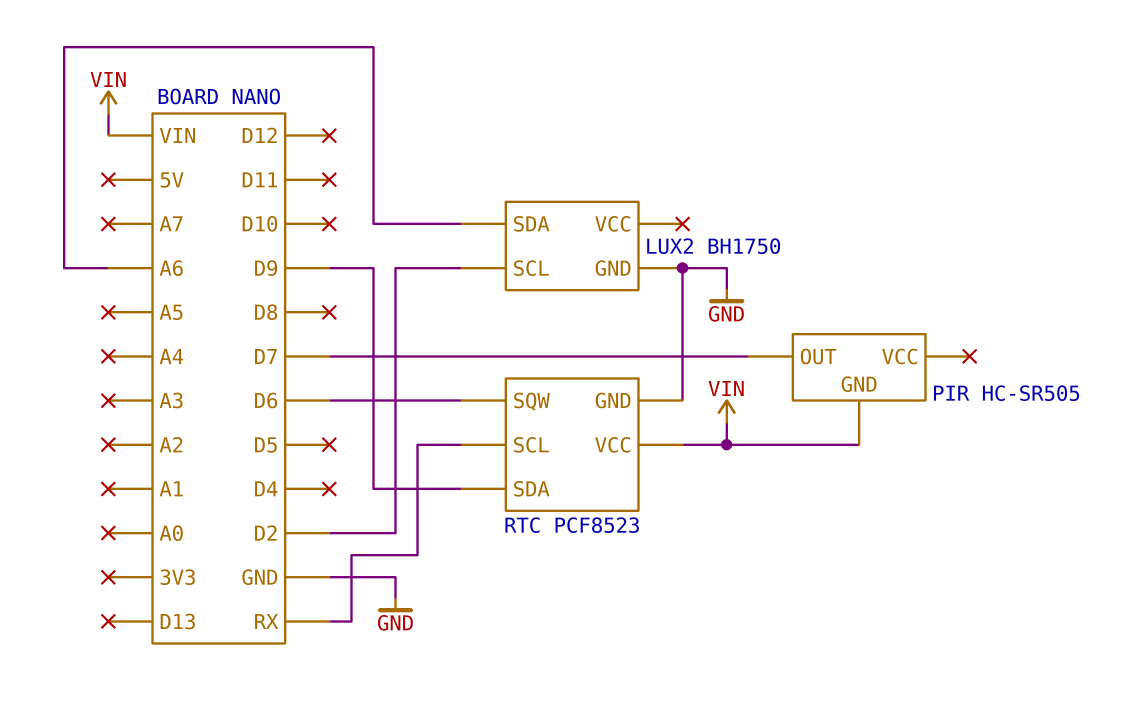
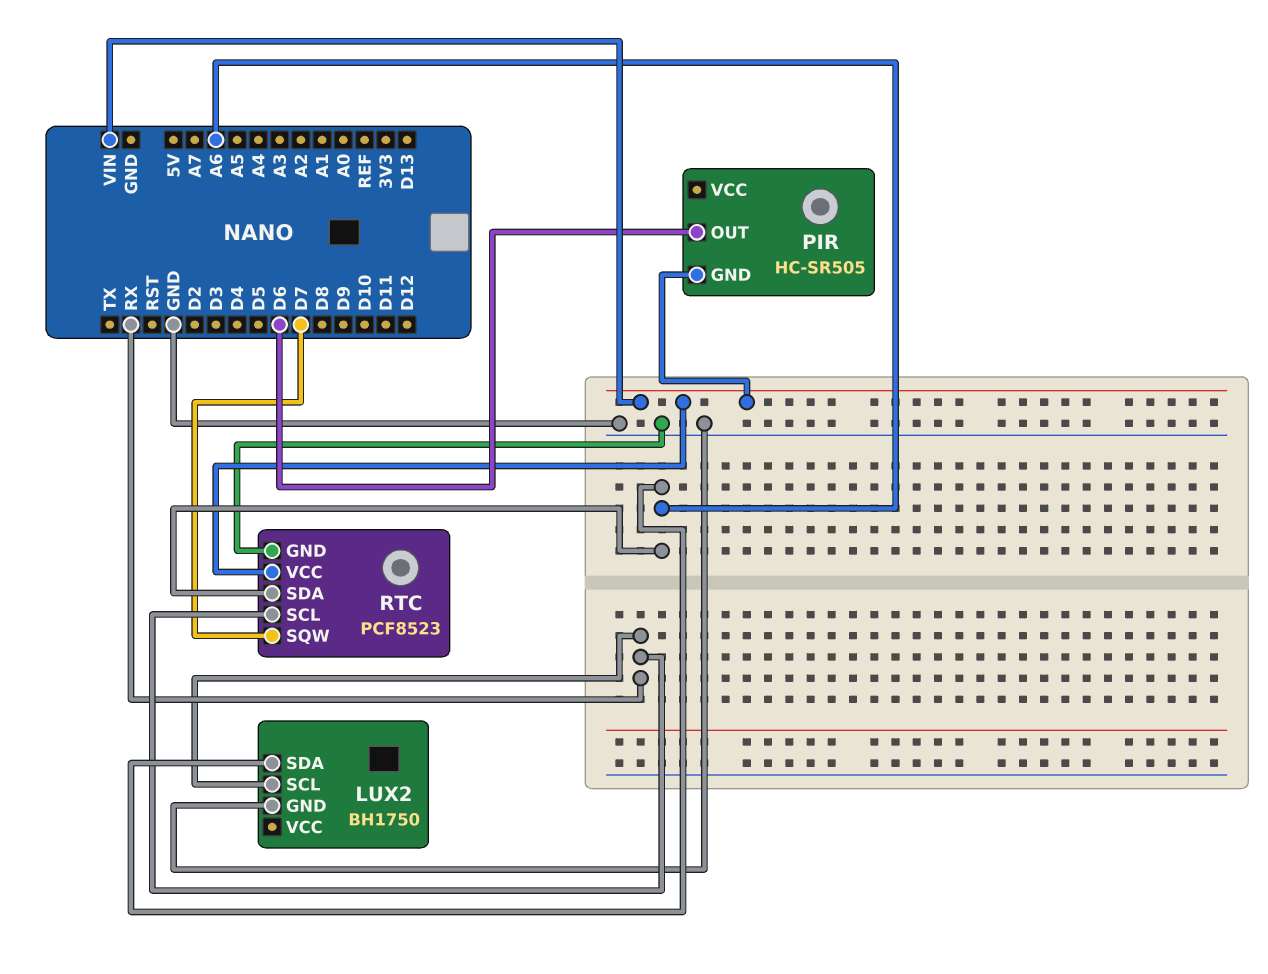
LUX2 pin SCL: D2 -> RX
PIR pin OUT: D7 -> D6
RTC pin SDA: D9 -> A6
RTC pin SQW: D6 -> D7

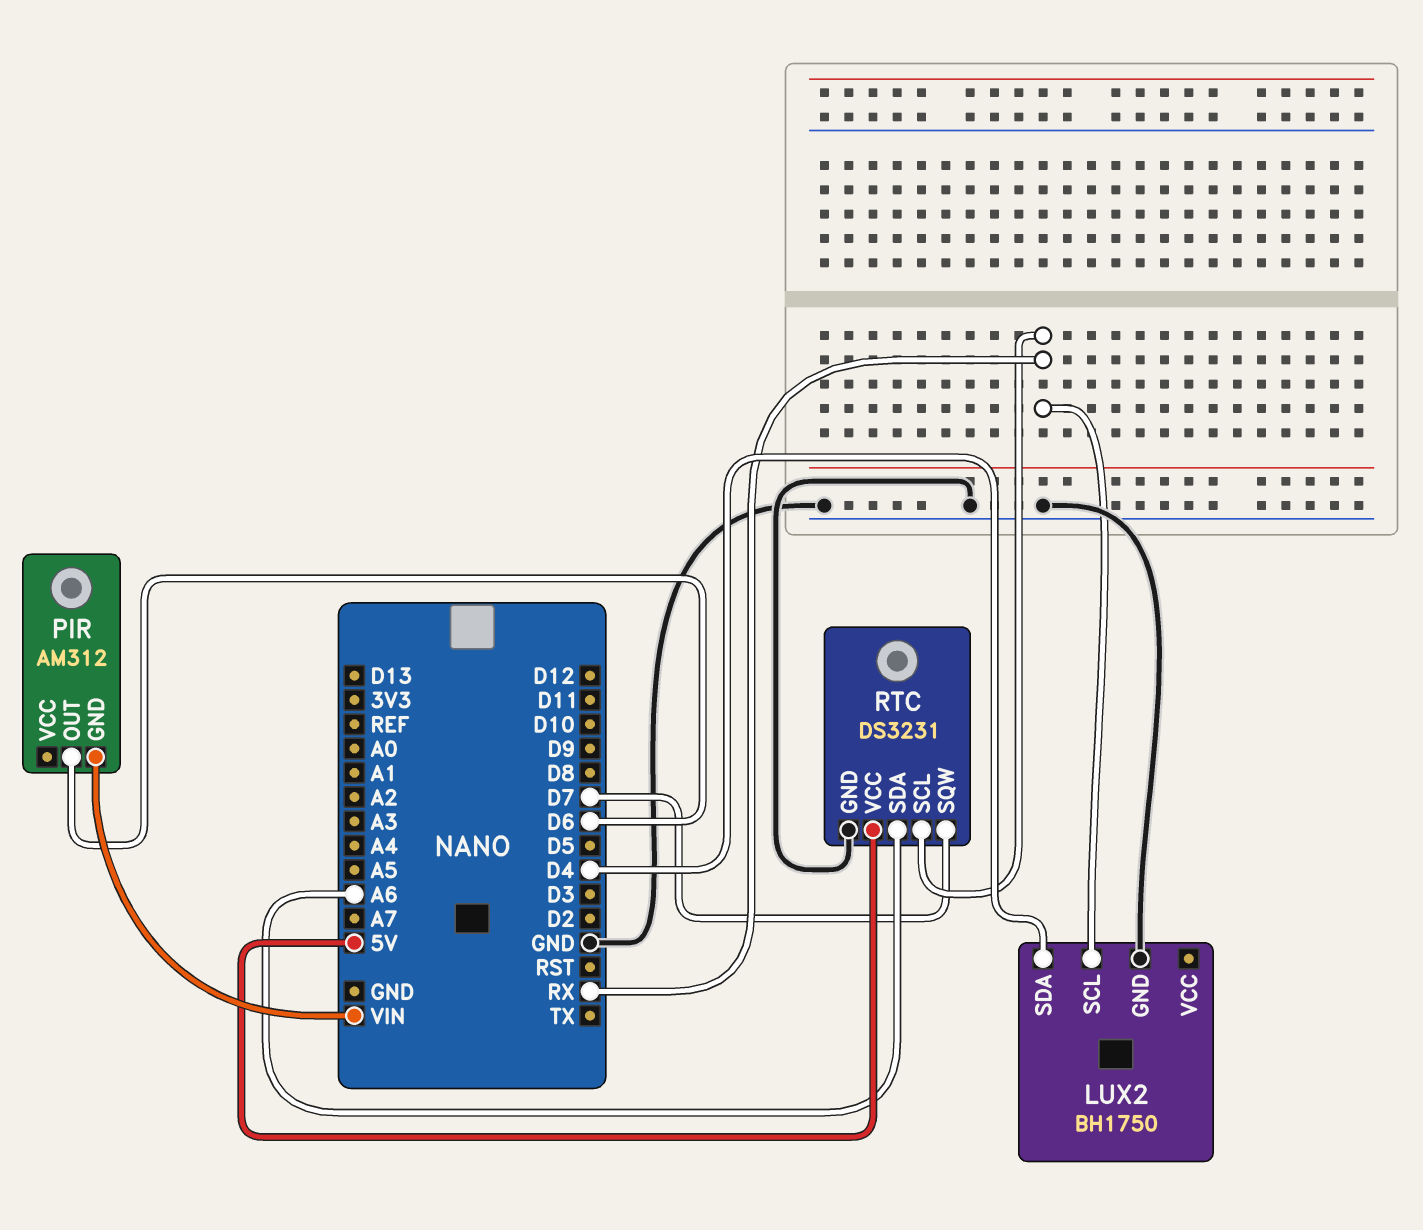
LUX2 pin SDA: A6 -> D4
PIR: HC-SR505 -> AM312
RTC: PCF8523 -> DS3231
RTC pin VCC: VIN -> 5V

